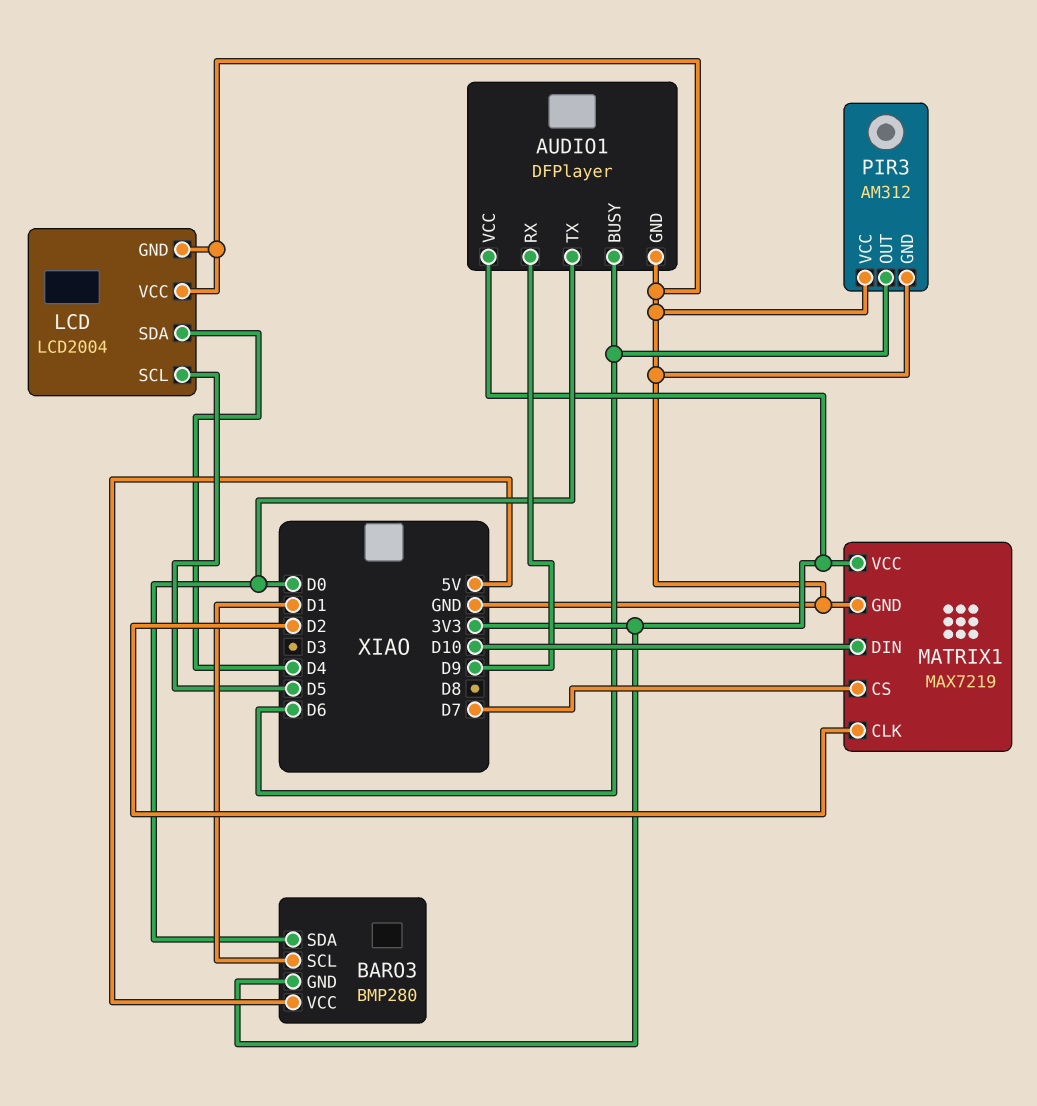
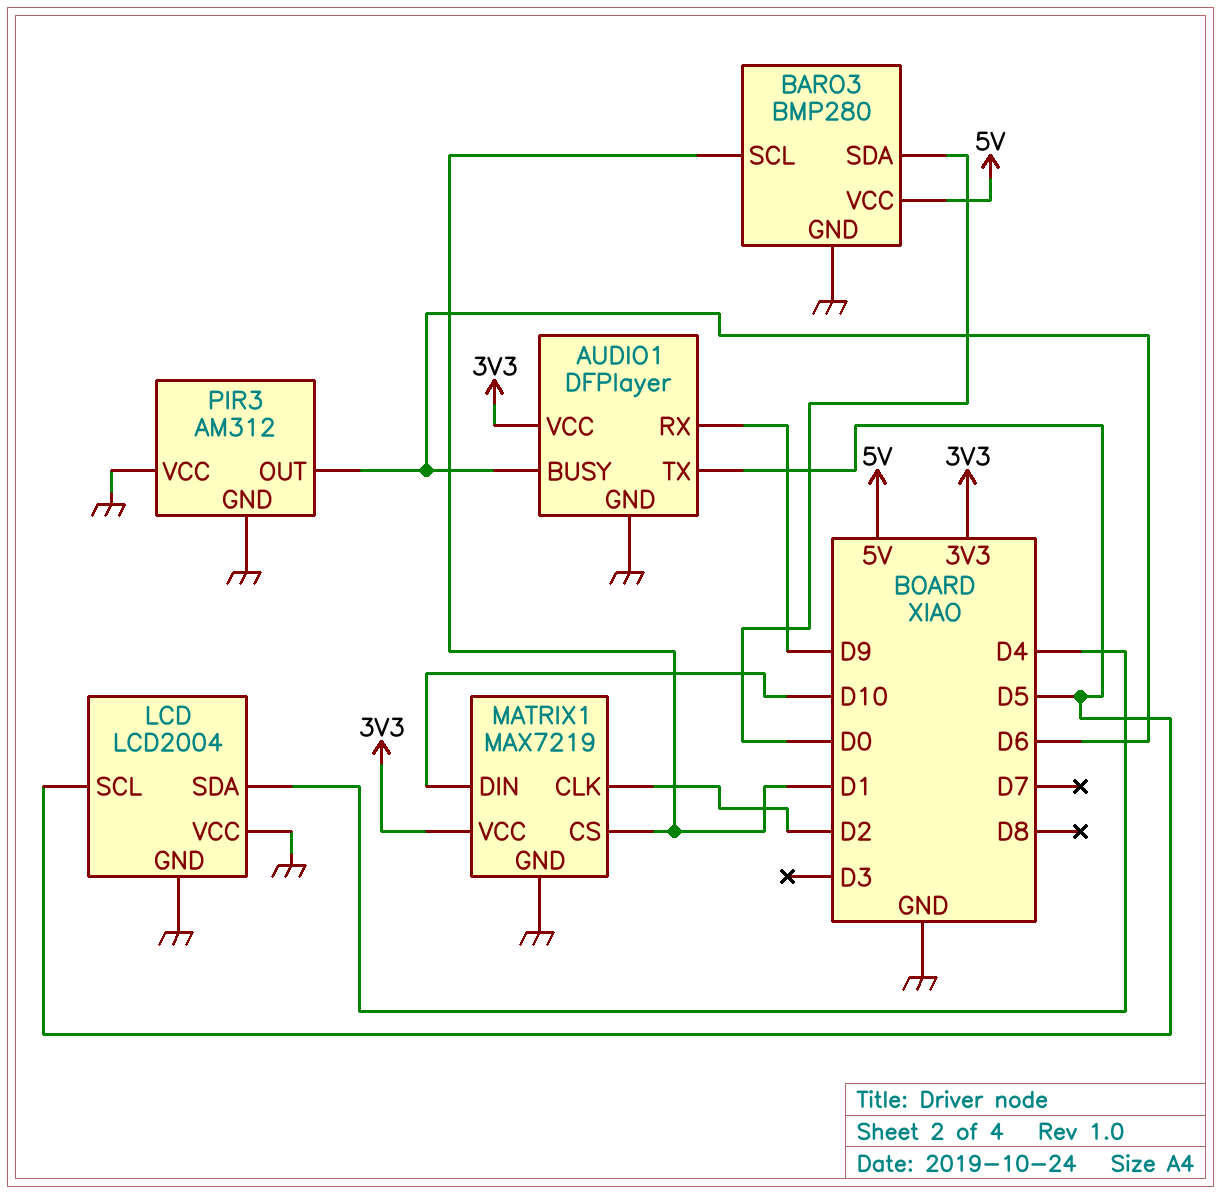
AUDIO1 pin TX: D0 -> D5
BARO3 pin GND: 3V3 -> GND
MATRIX1 pin CS: D7 -> D1

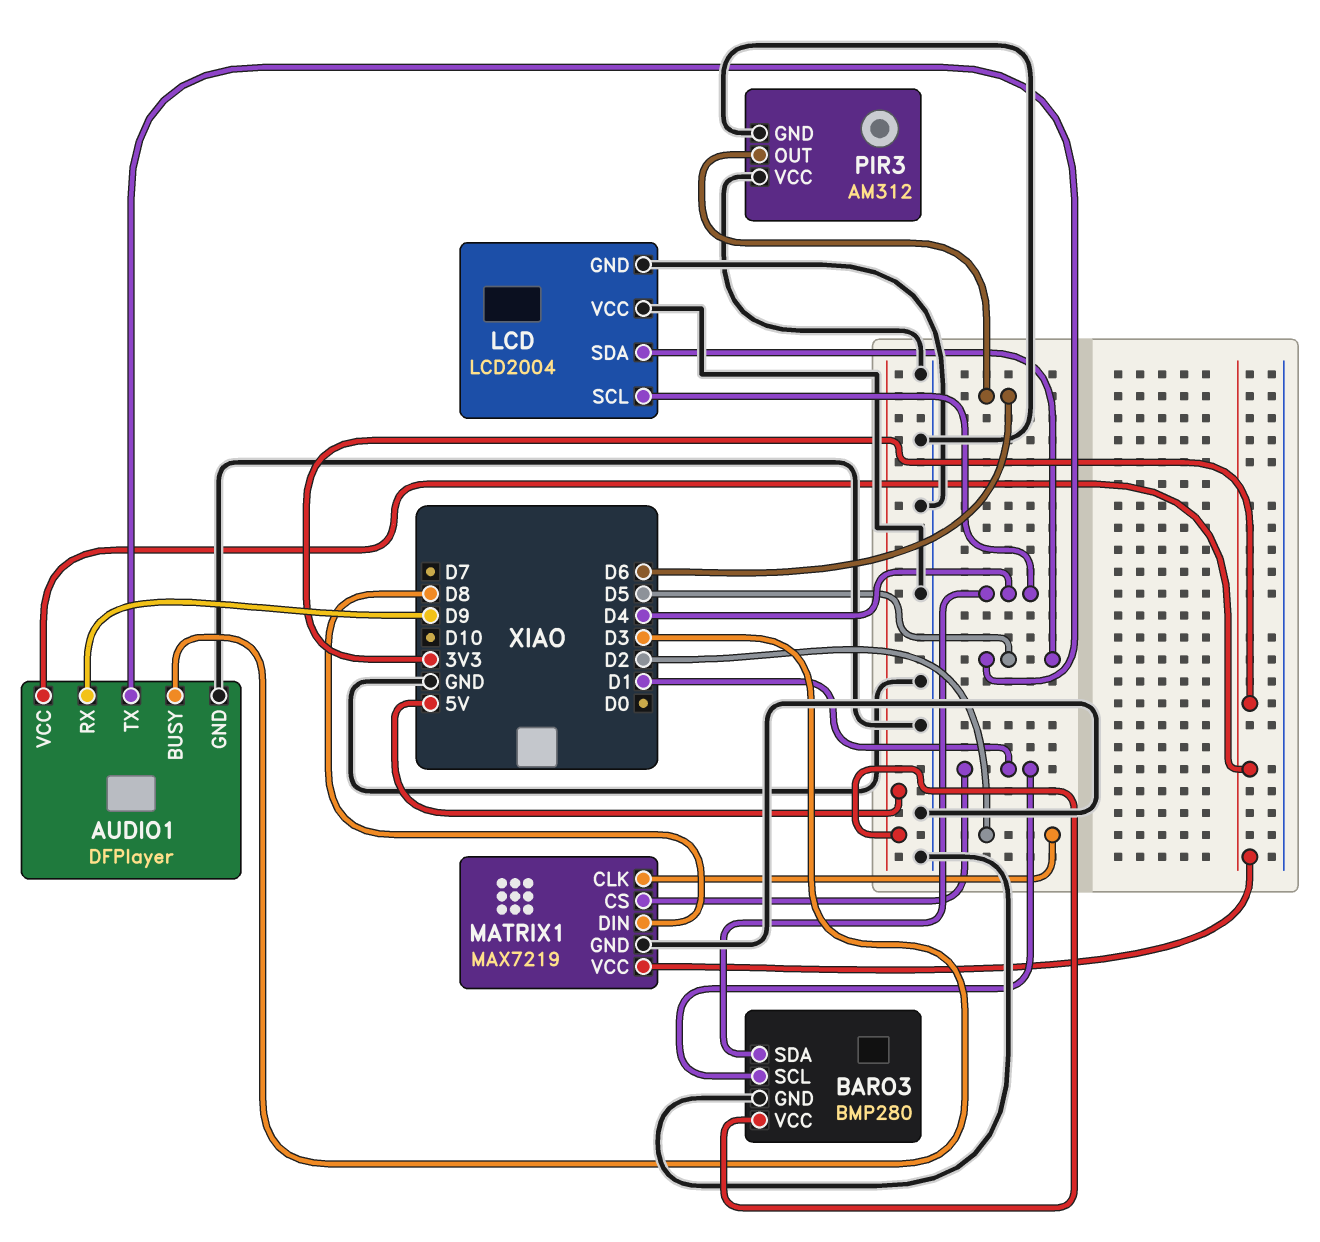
AUDIO1 pin BUSY: D6 -> D3
BARO3 pin SDA: D0 -> D4
LCD pin SCL: D5 -> D4
LCD pin SDA: D4 -> D5
MATRIX1 pin DIN: D10 -> D8

